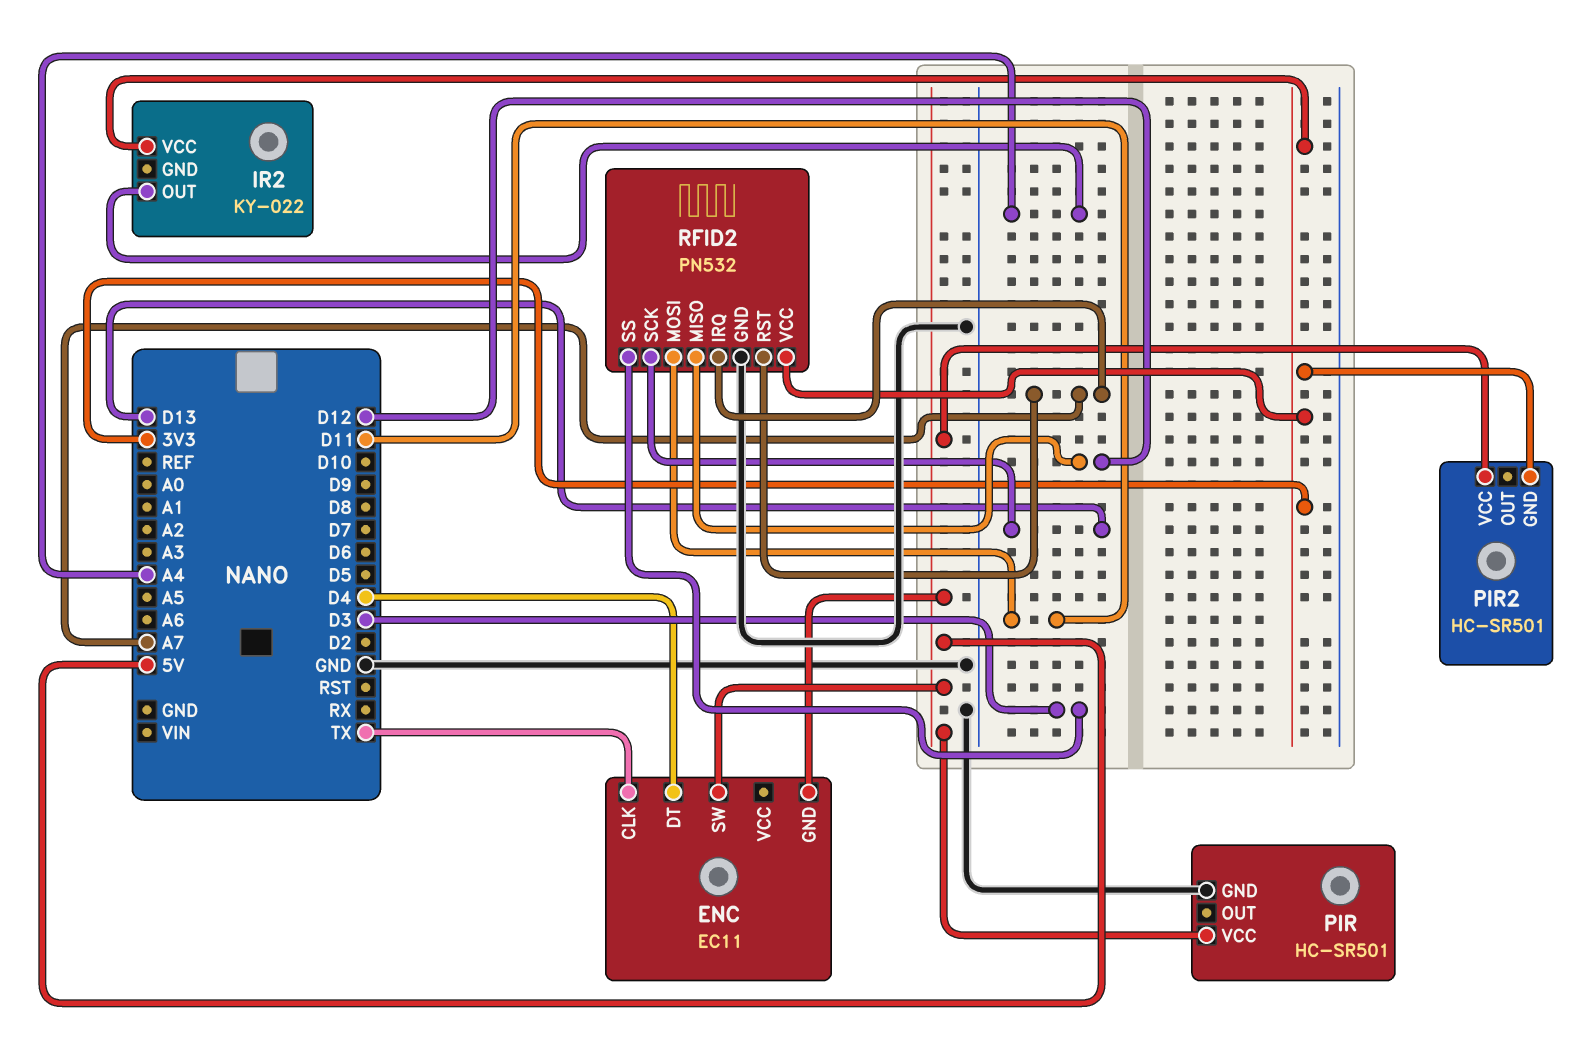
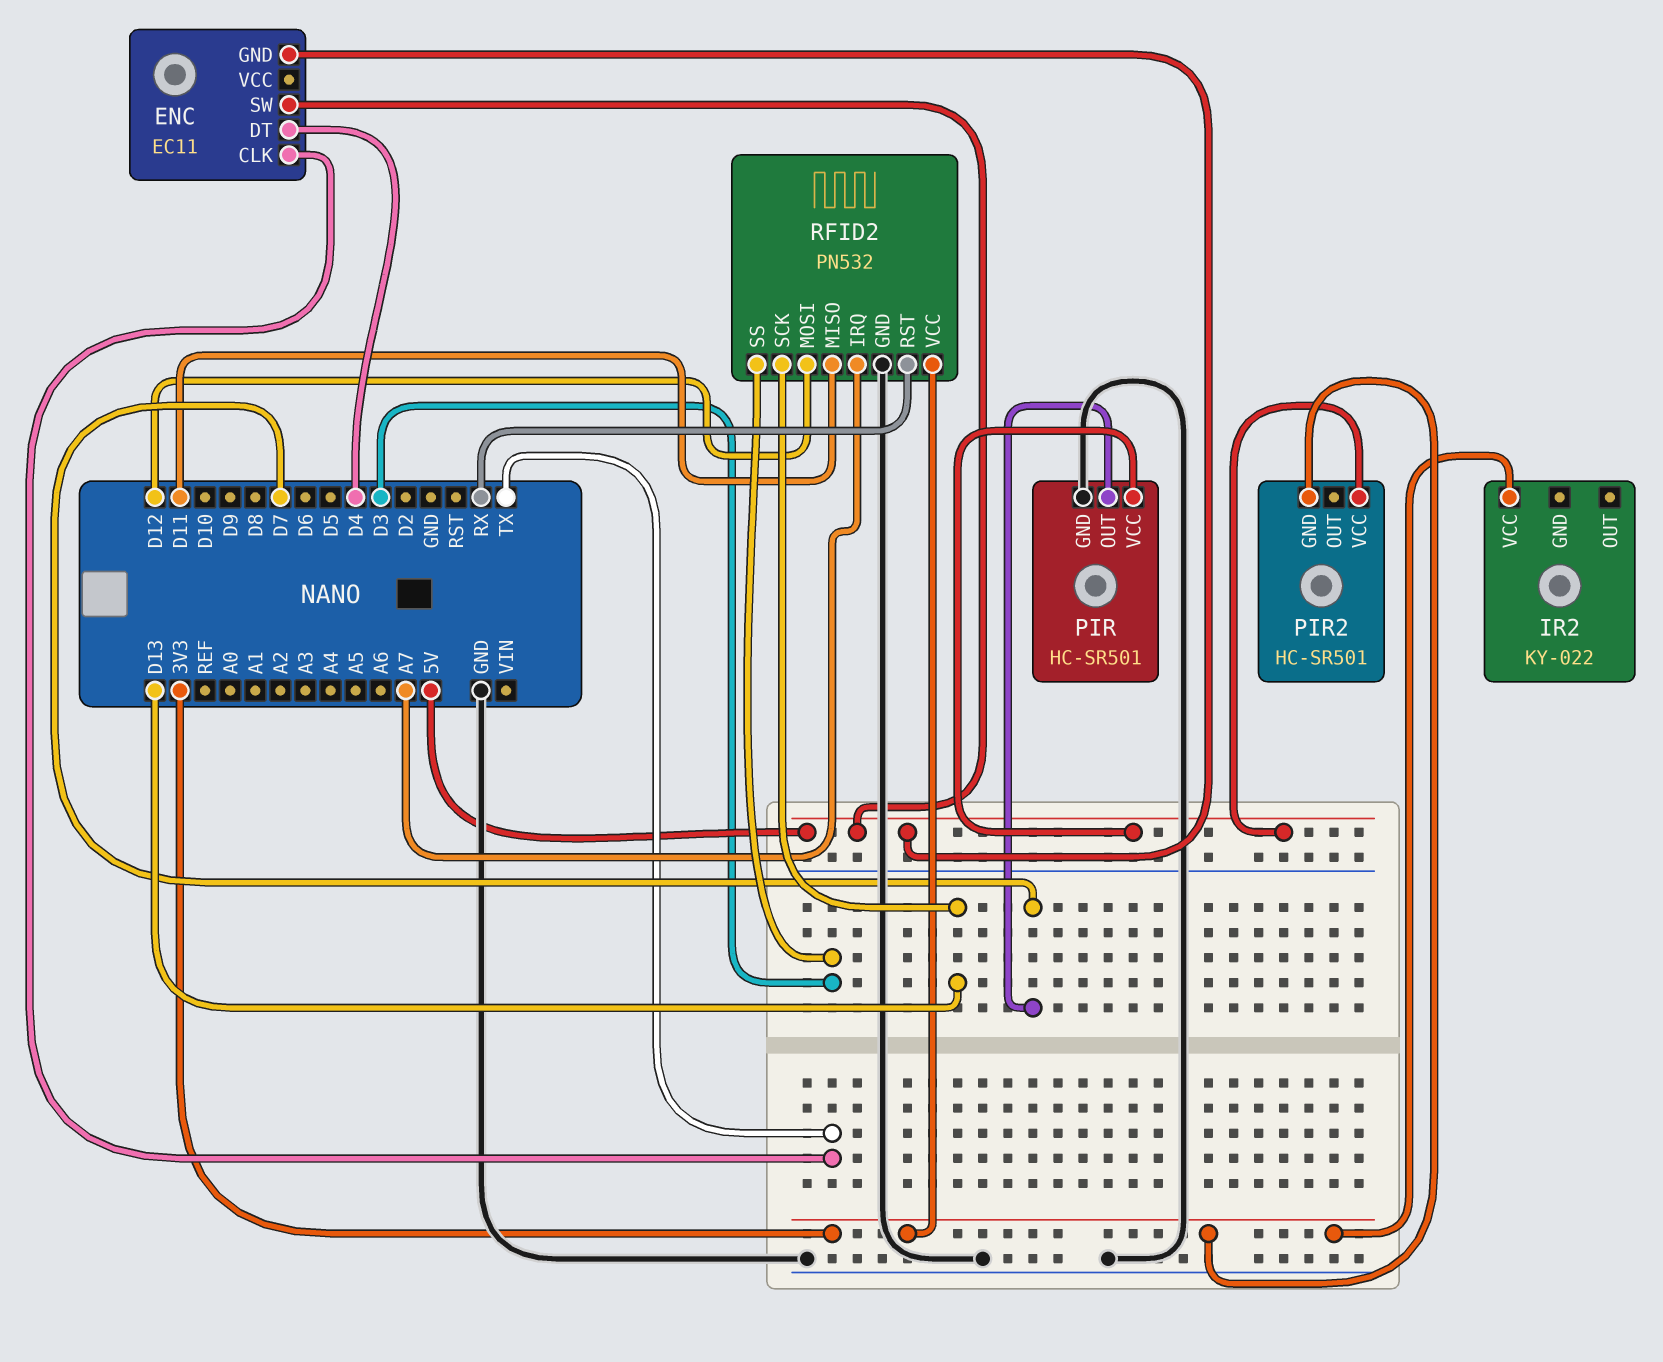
IR2 pin OUT: A4 -> none
PIR pin OUT: none -> D7
RFID2 pin MISO: D12 -> D11
RFID2 pin MOSI: D11 -> D12
RFID2 pin RST: A7 -> RX

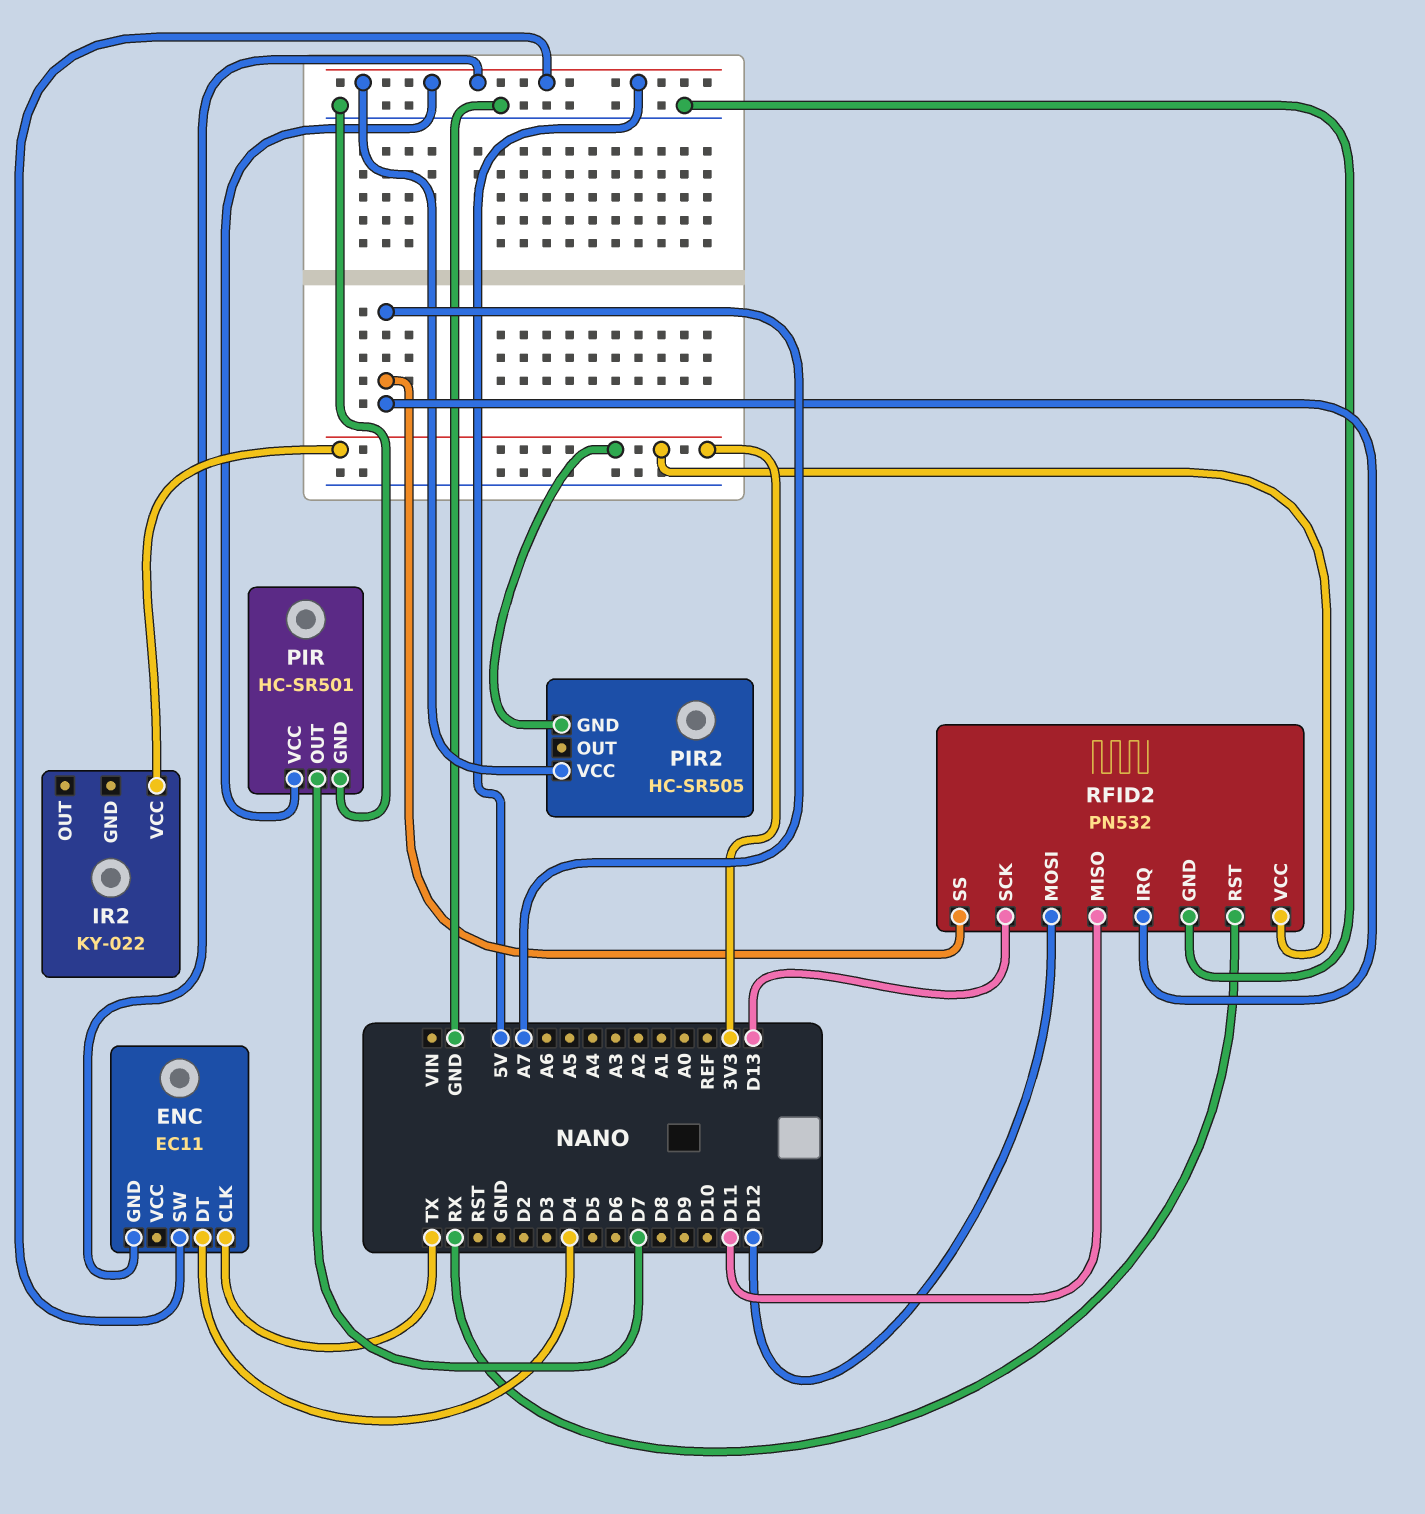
PIR2: HC-SR501 -> HC-SR505
RFID2 pin SS: D3 -> A7

